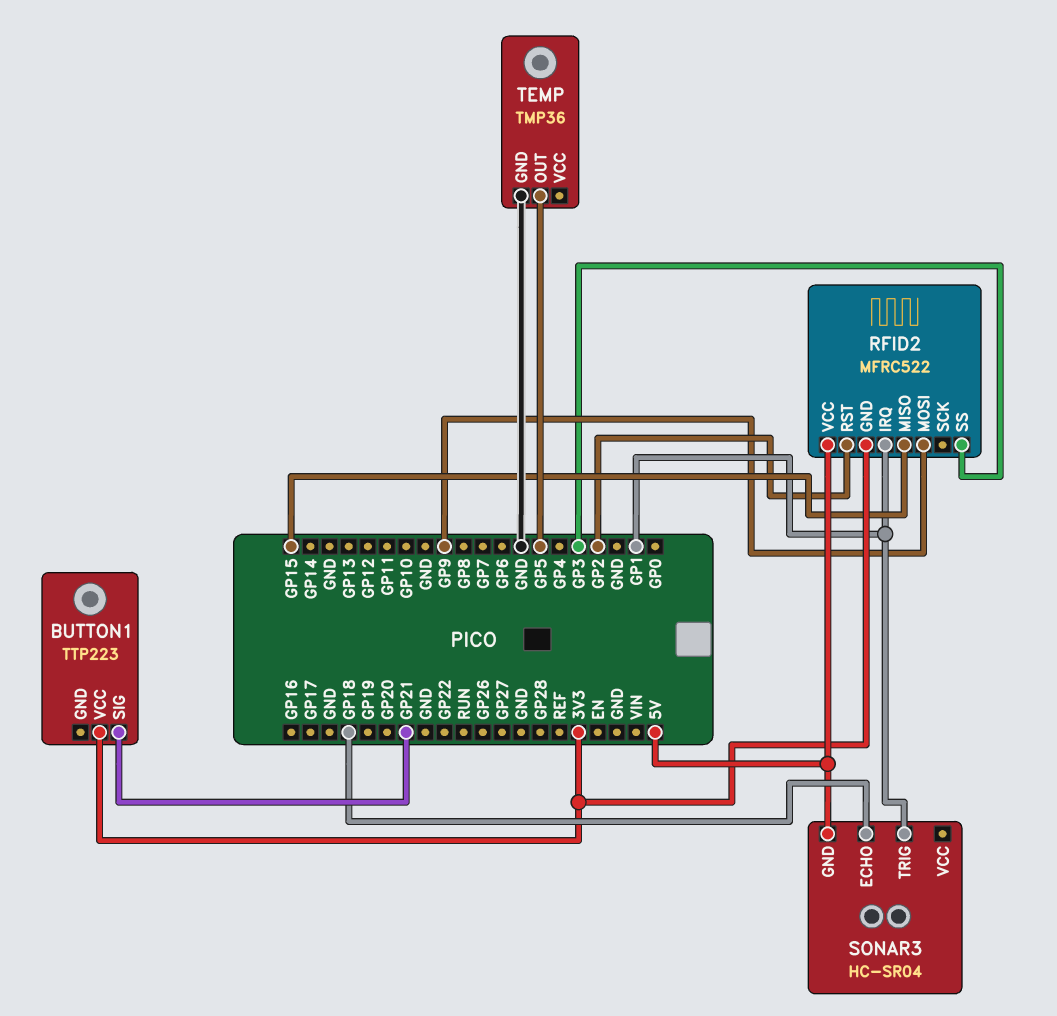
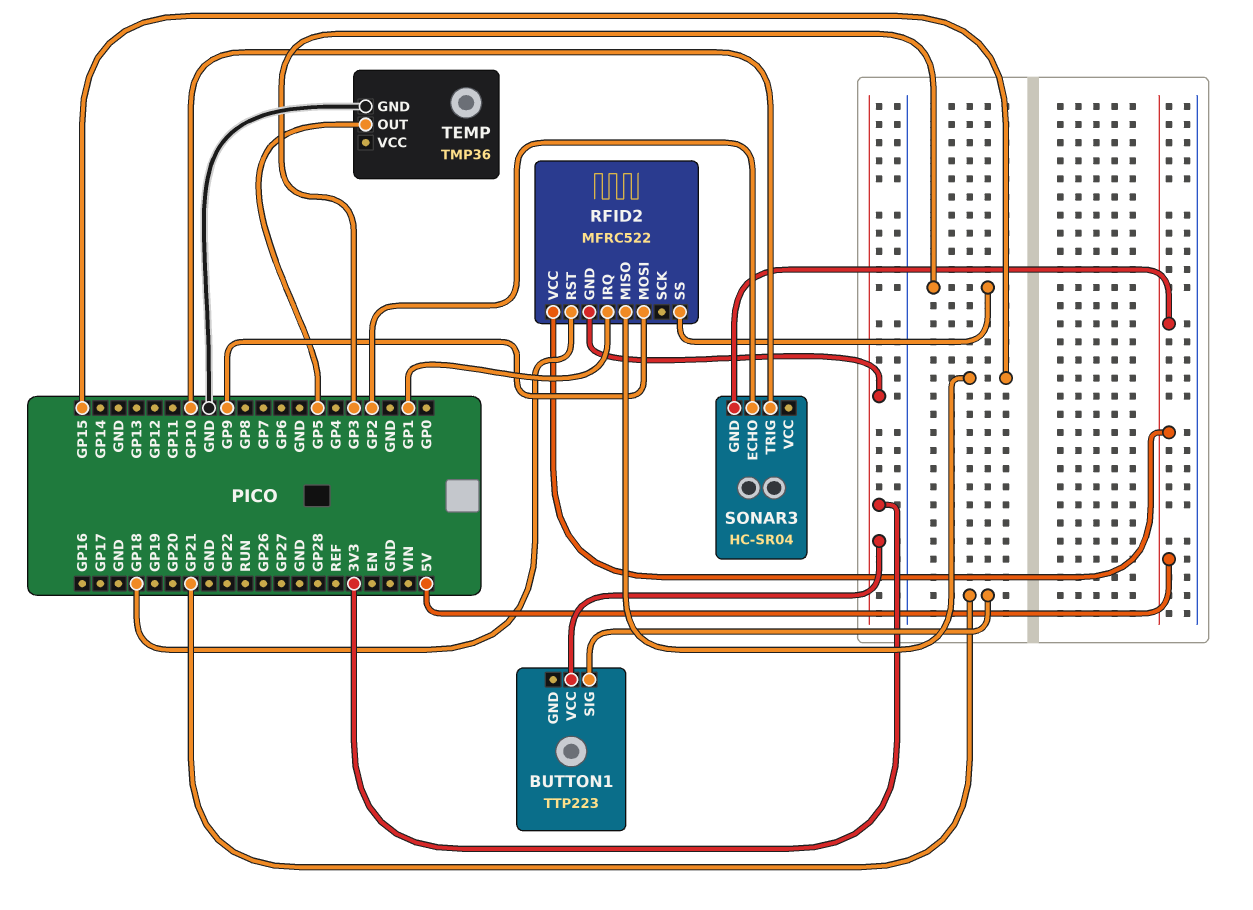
RFID2 pin RST: GP2 -> GP18
SONAR3 pin ECHO: GP18 -> GP2
SONAR3 pin TRIG: GP1 -> GP10

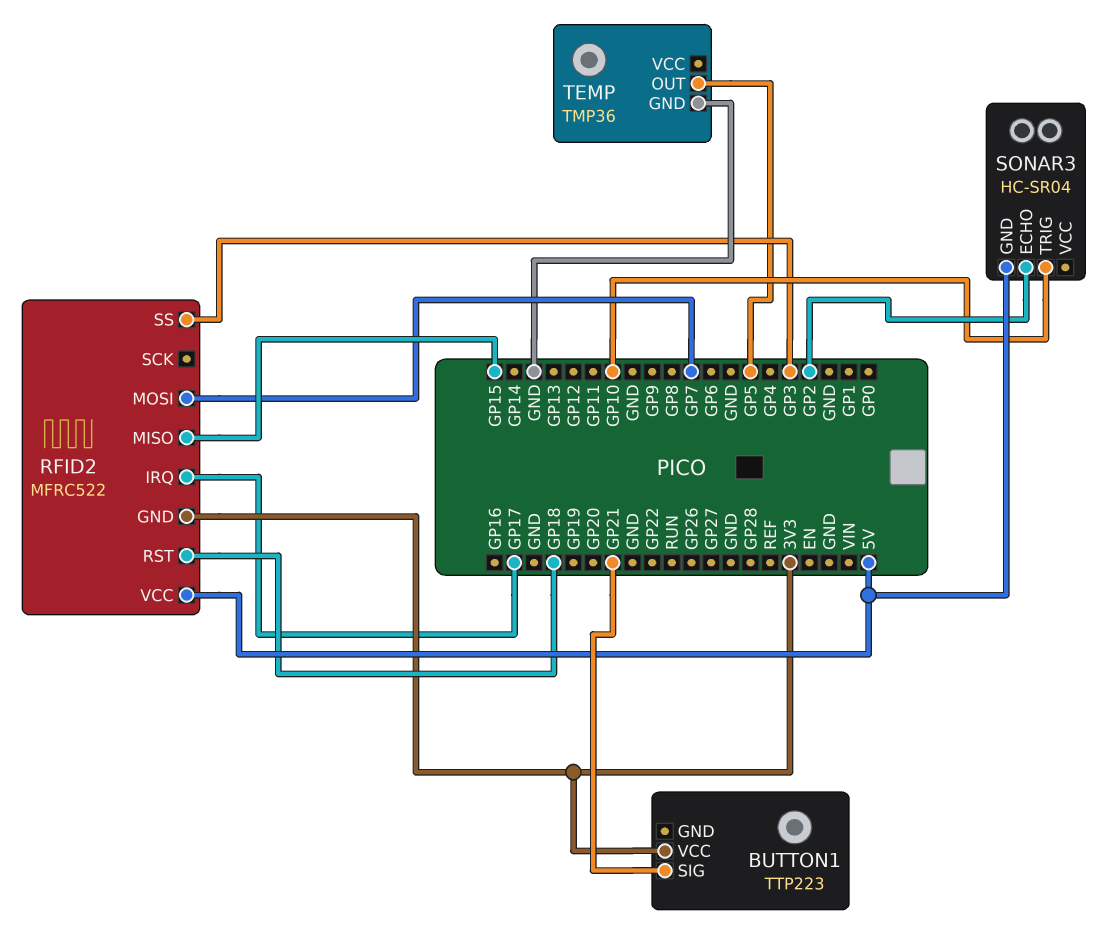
RFID2 pin IRQ: GP1 -> GP17
RFID2 pin MOSI: GP9 -> GP7

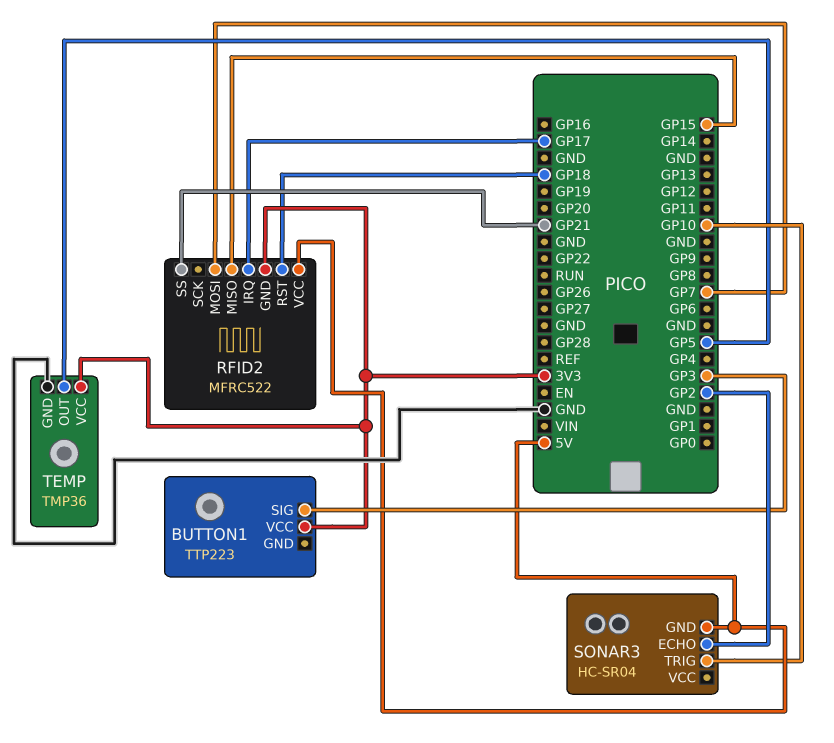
BUTTON1 pin SIG: GP21 -> GP3
RFID2 pin SS: GP3 -> GP21
TEMP pin VCC: none -> 3V3

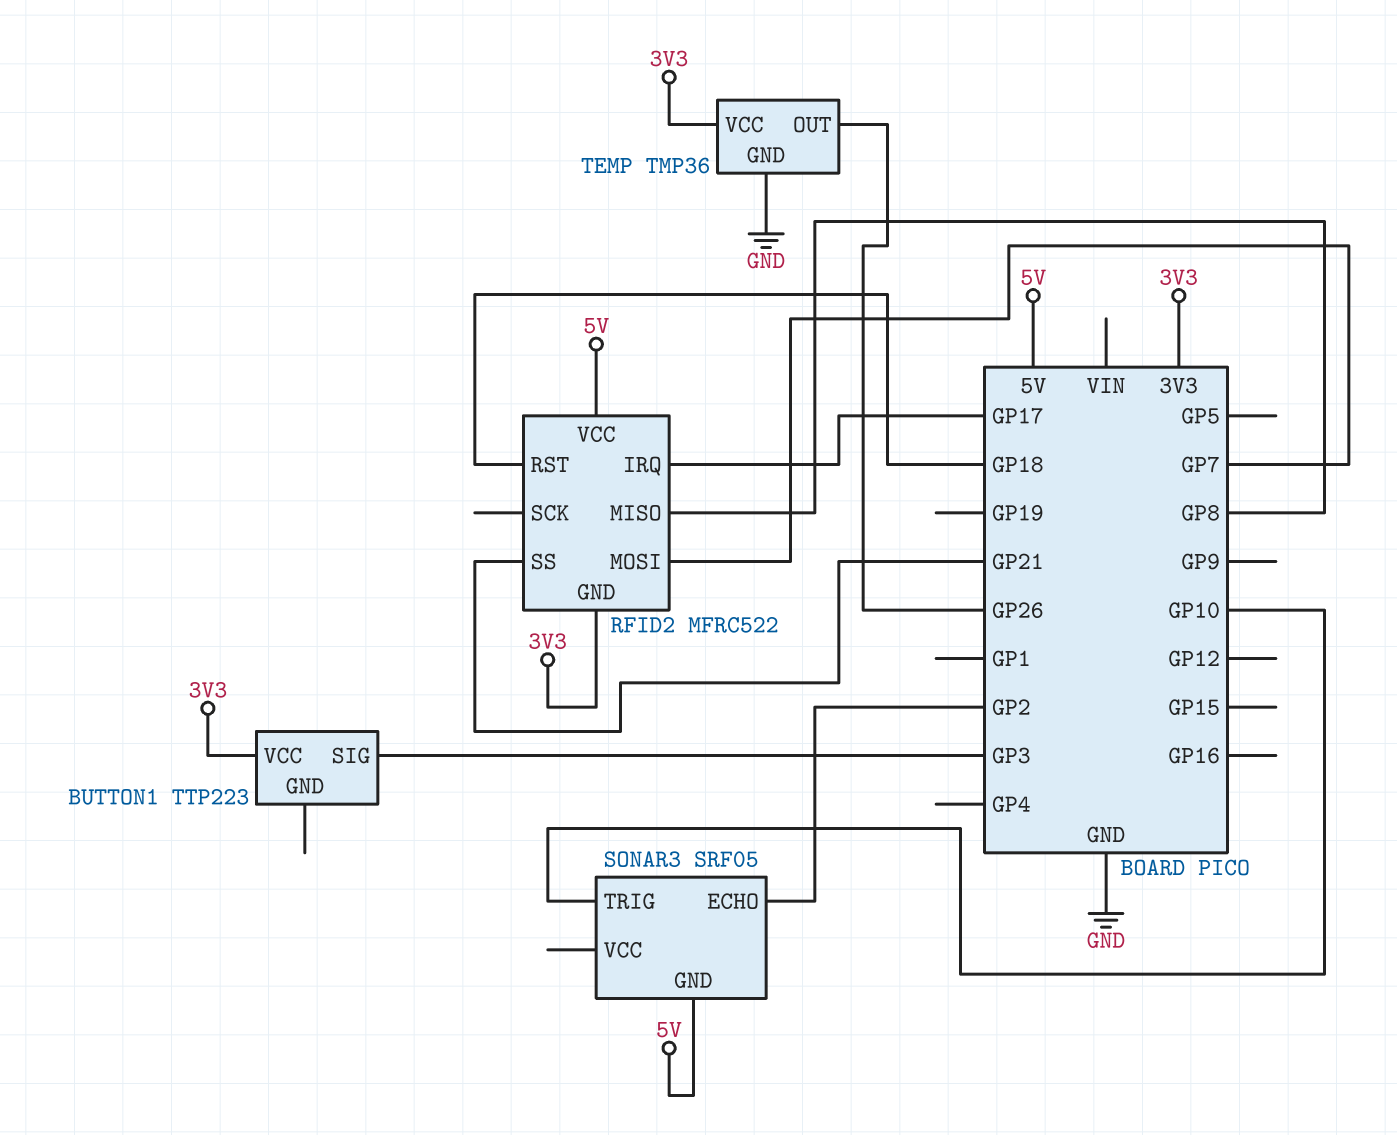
RFID2 pin MISO: GP15 -> GP8
SONAR3: HC-SR04 -> SRF05
TEMP pin OUT: GP5 -> GP26

